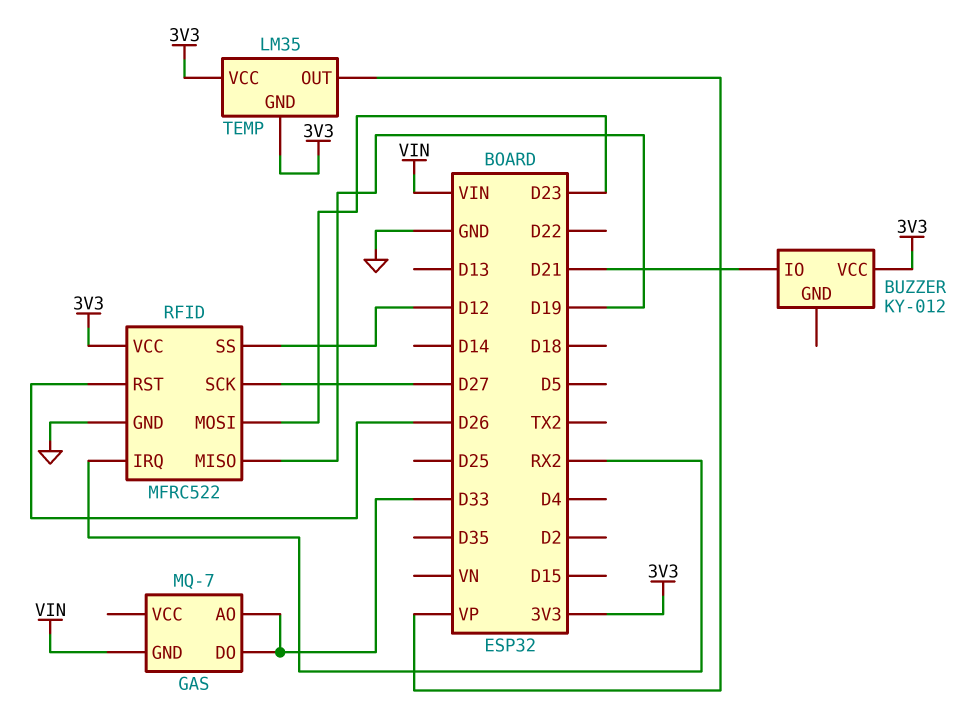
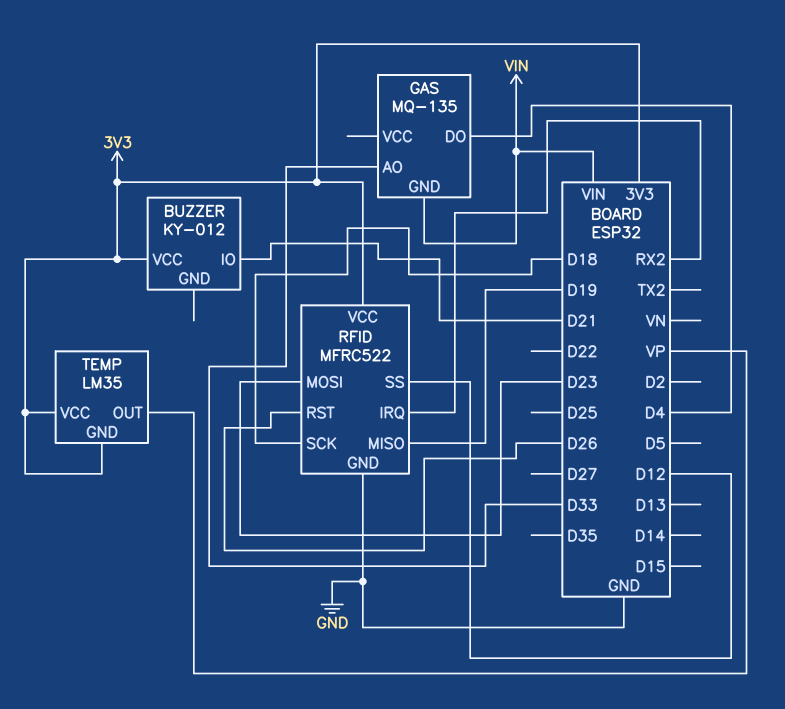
GAS: MQ-7 -> MQ-135
GAS pin DO: D33 -> D4
RFID pin SCK: D27 -> D18

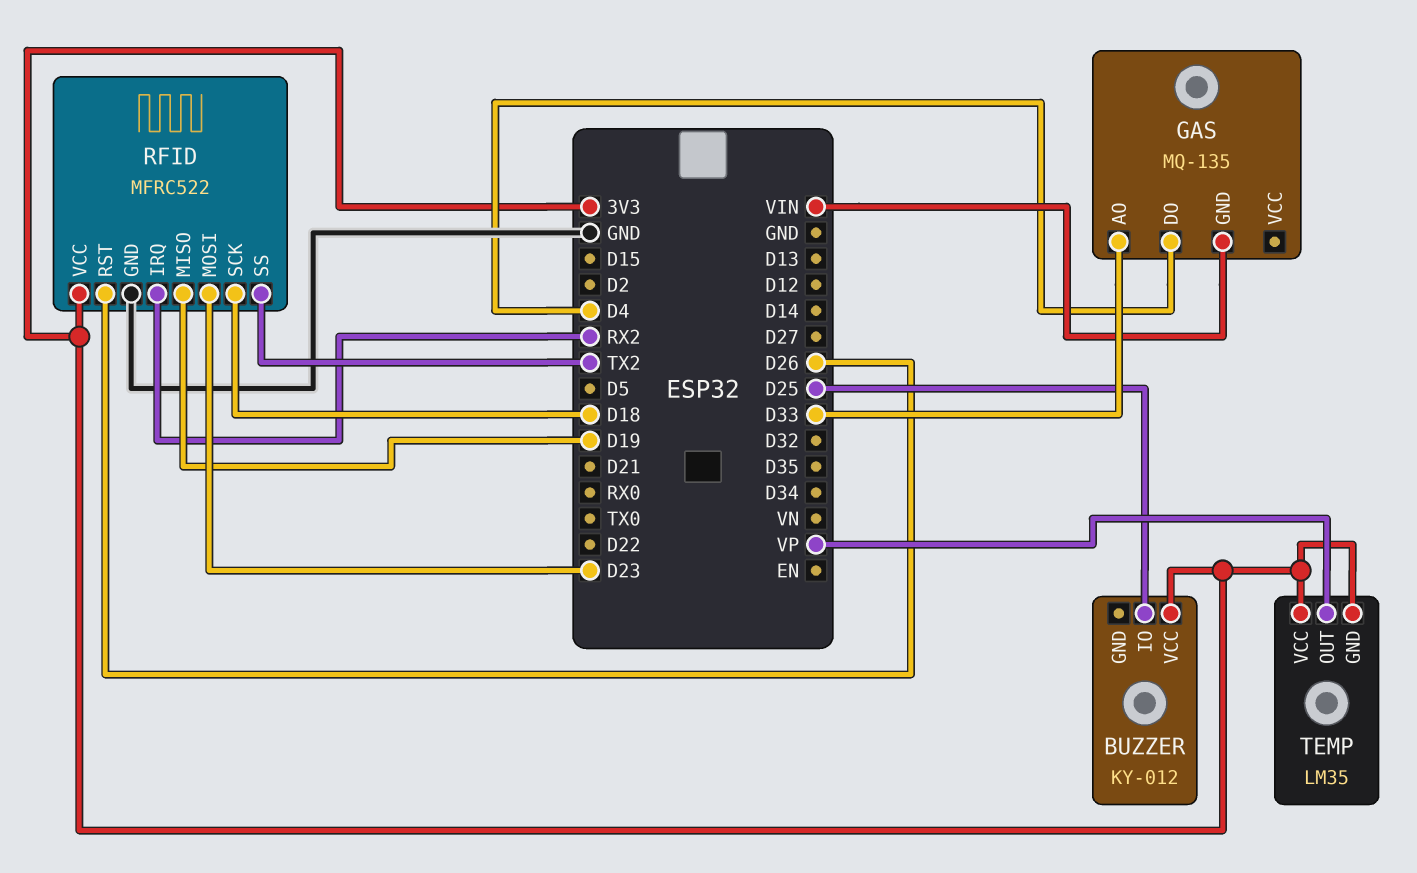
BUZZER pin IO: D21 -> D25
RFID pin SS: D12 -> TX2

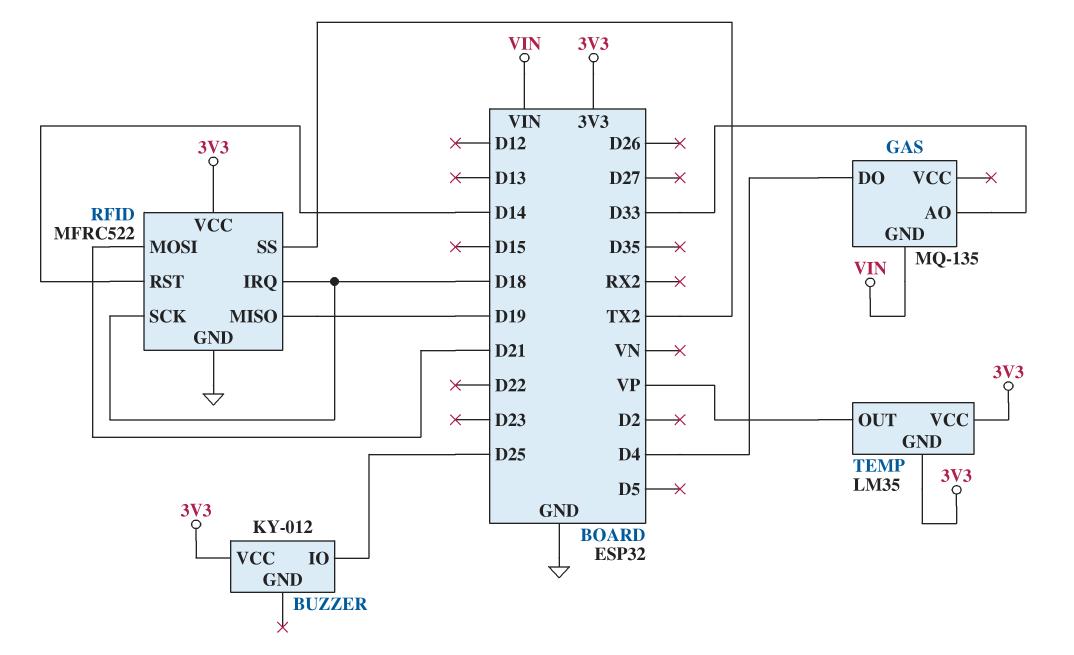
RFID pin IRQ: RX2 -> D18
RFID pin MOSI: D23 -> D21
RFID pin RST: D26 -> D14

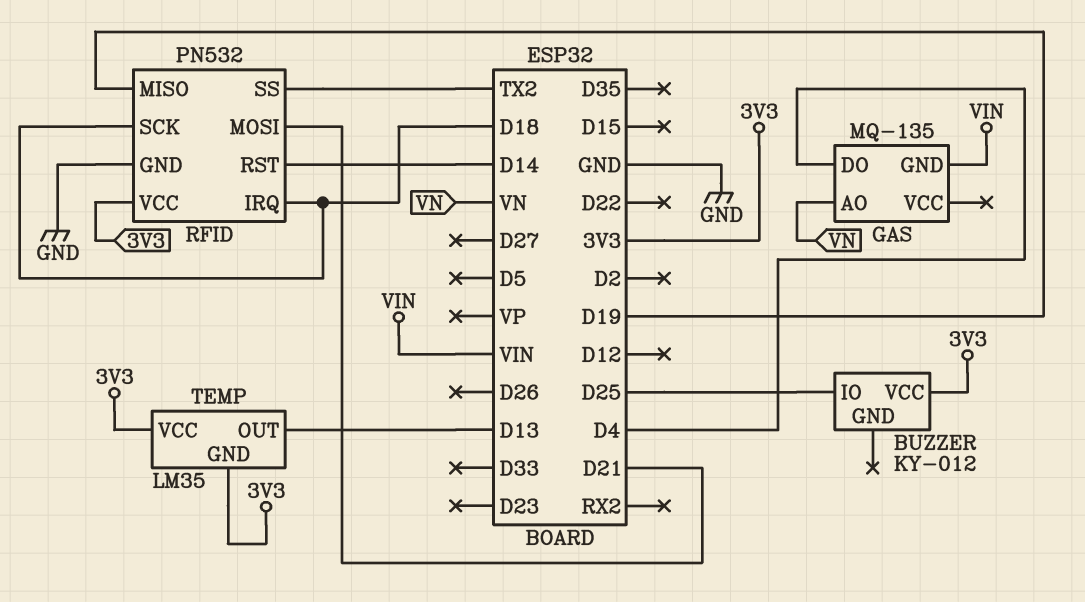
GAS pin AO: D33 -> VN
RFID: MFRC522 -> PN532
TEMP pin OUT: VP -> D13

